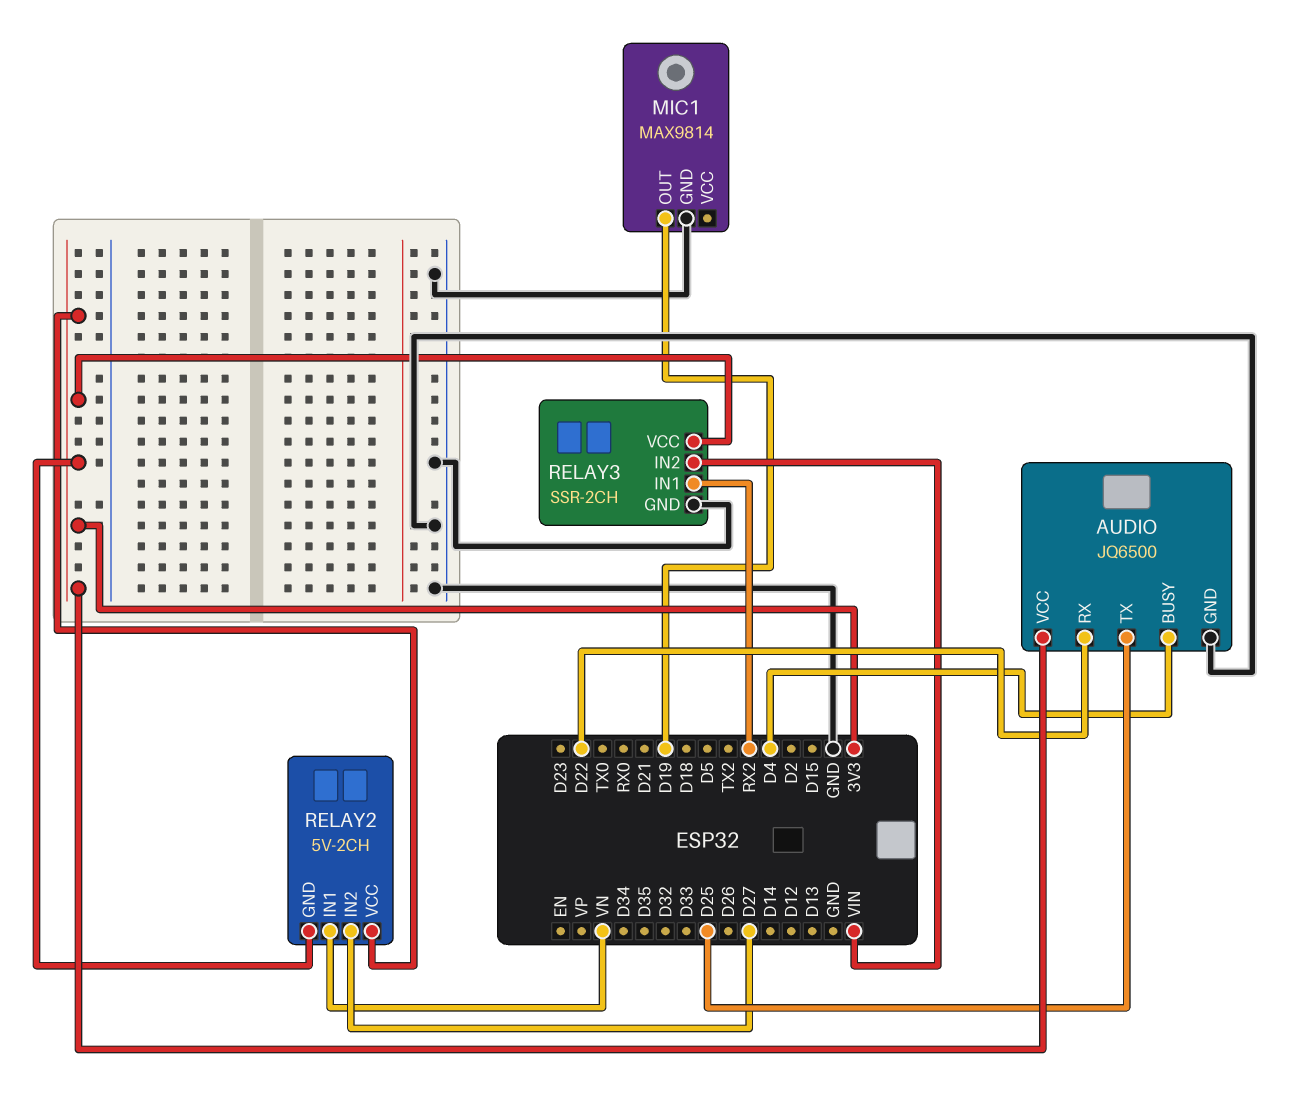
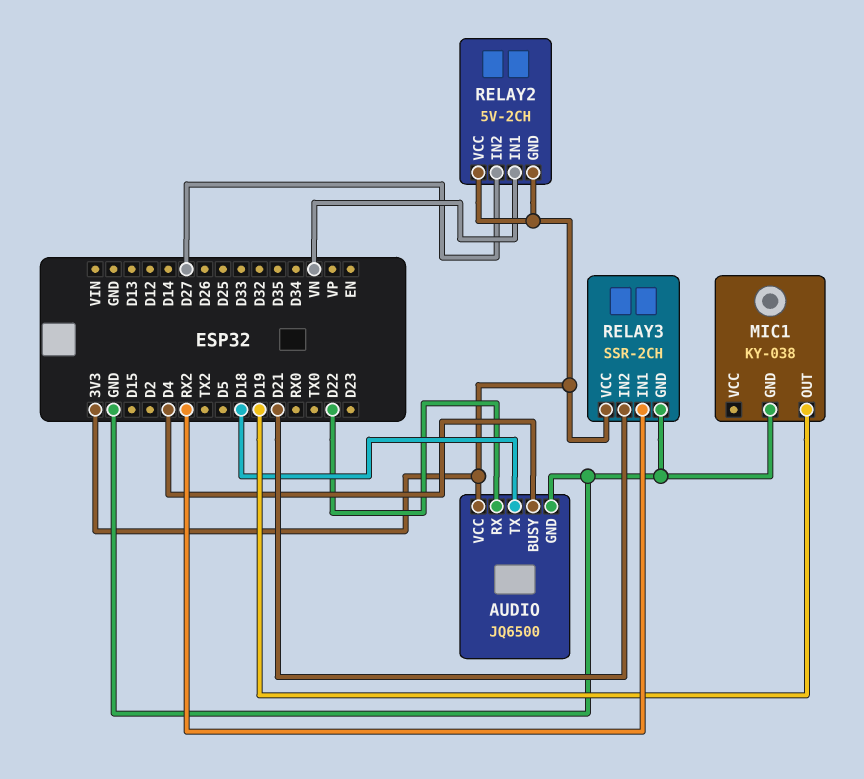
AUDIO pin TX: D25 -> D18
MIC1: MAX9814 -> KY-038
RELAY3 pin IN2: VIN -> D21

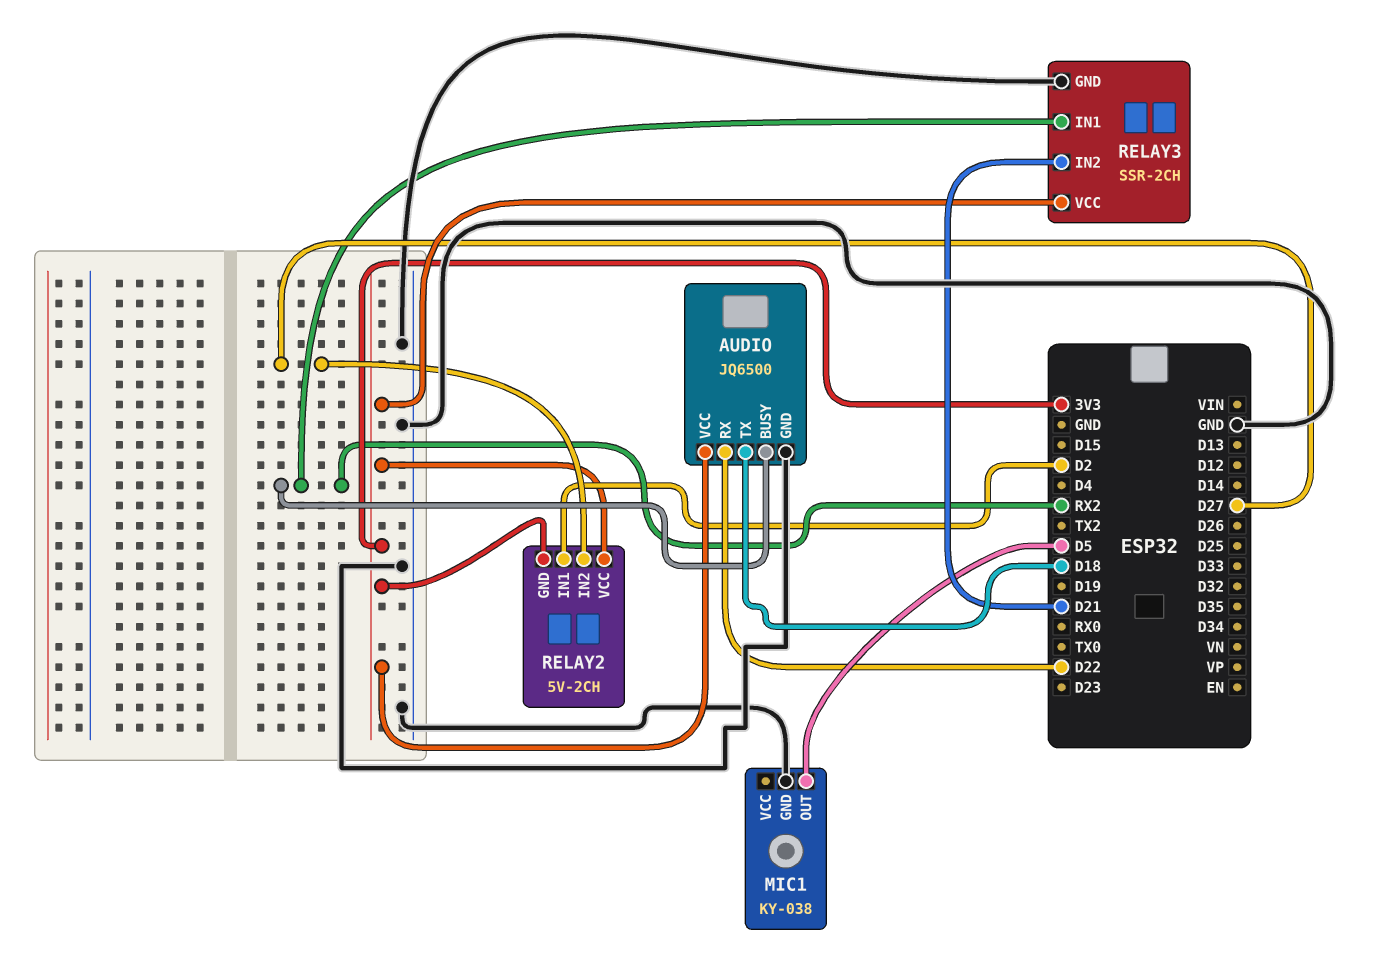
AUDIO pin BUSY: D4 -> RX2
MIC1 pin OUT: D19 -> D5
RELAY2 pin IN1: VN -> D2

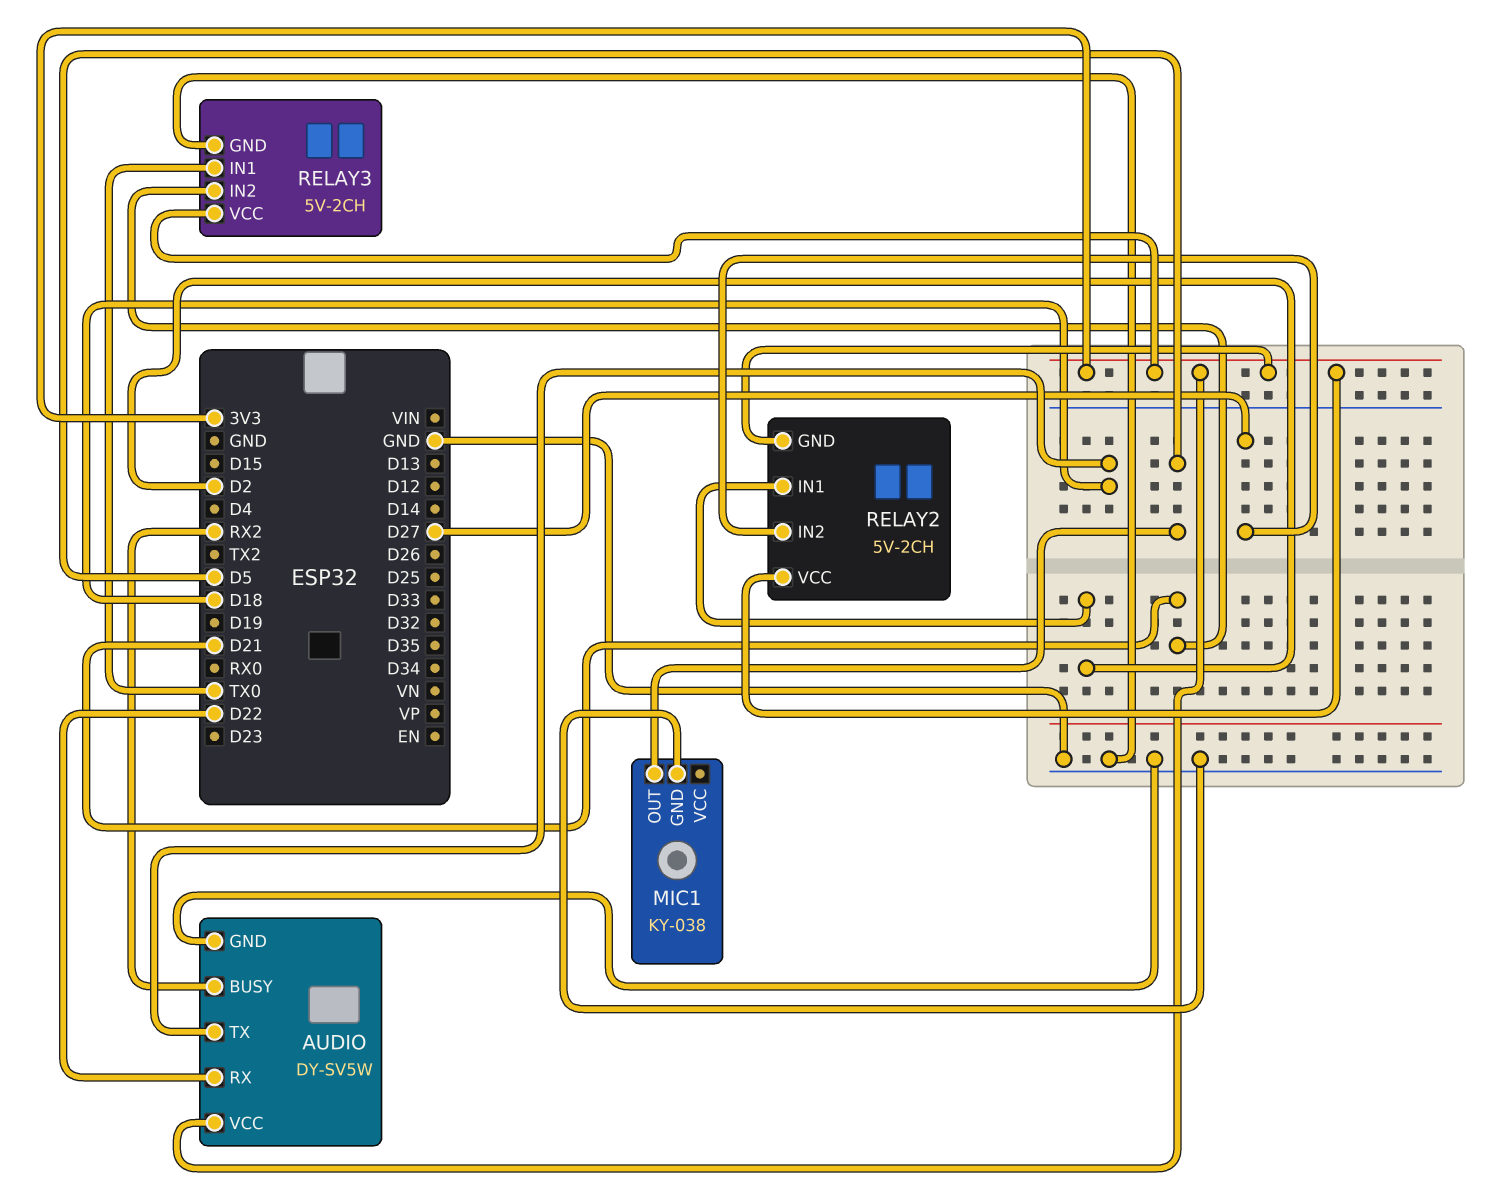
AUDIO: JQ6500 -> DY-SV5W
RELAY3: SSR-2CH -> 5V-2CH
RELAY3 pin IN1: RX2 -> TX0

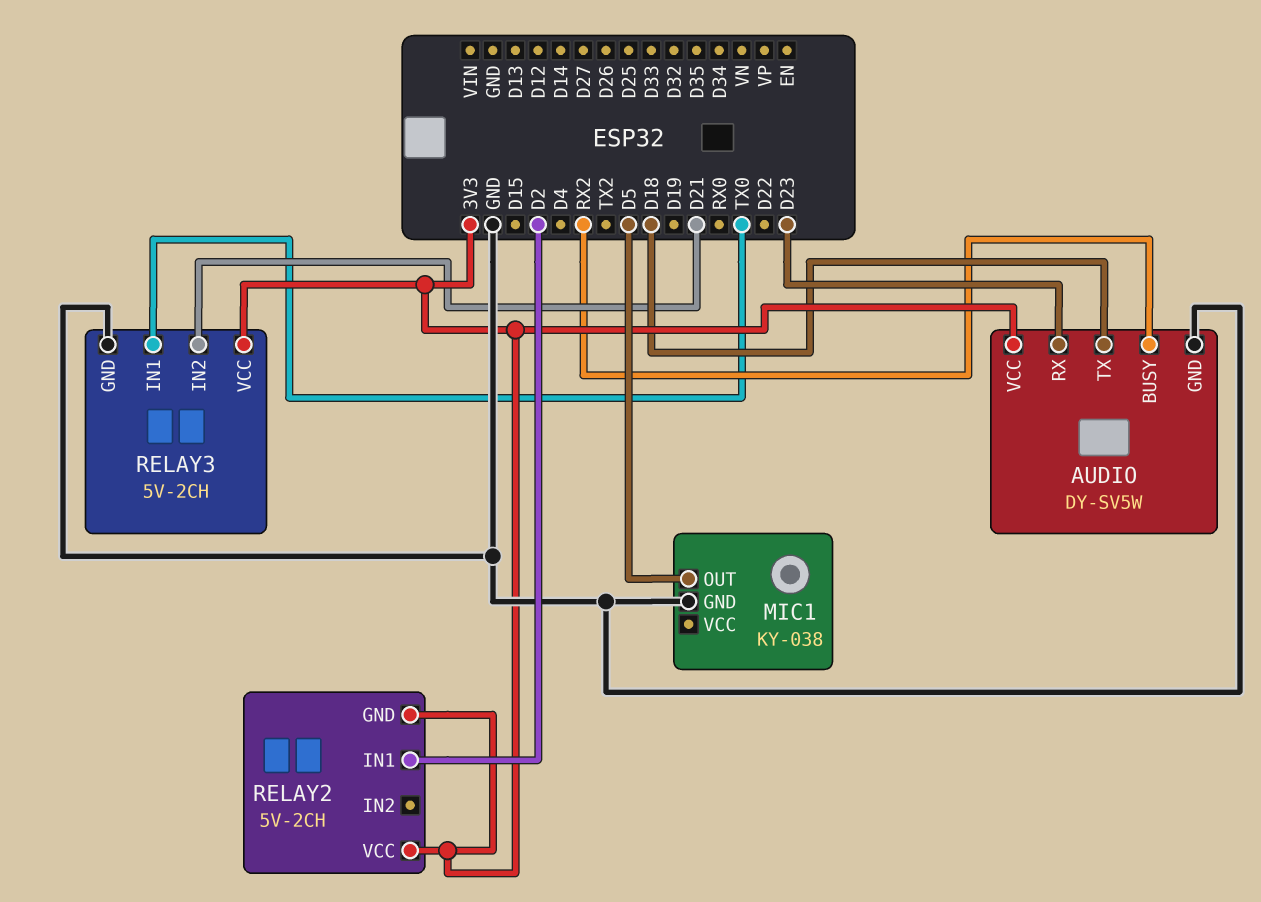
AUDIO pin RX: D22 -> D23
RELAY2 pin IN2: D27 -> none

